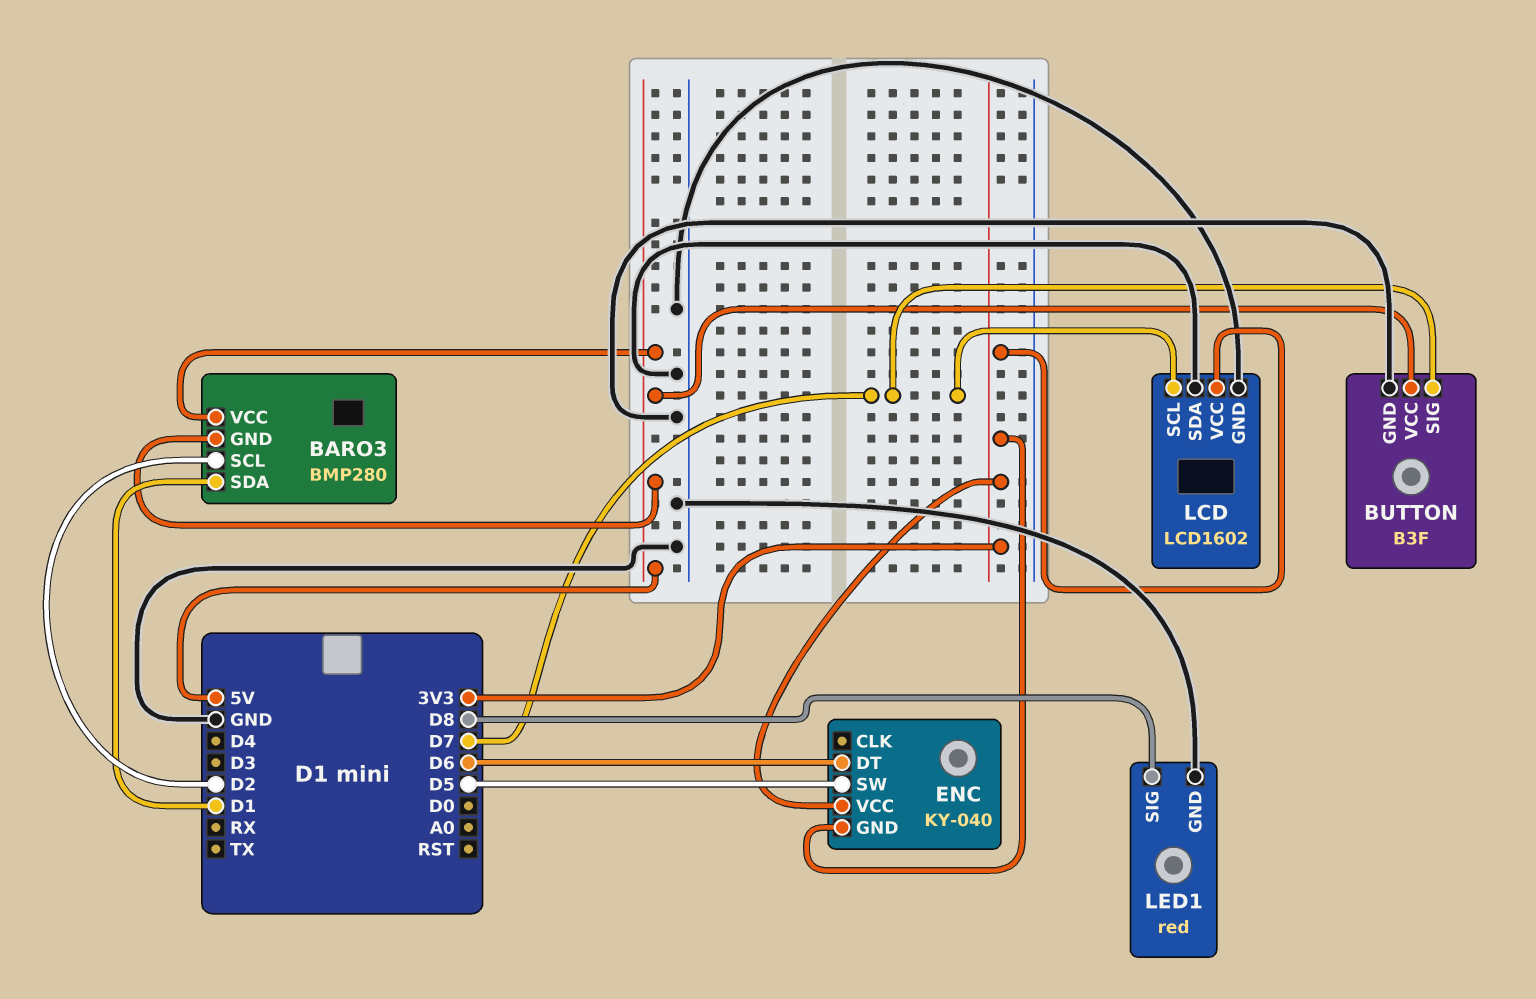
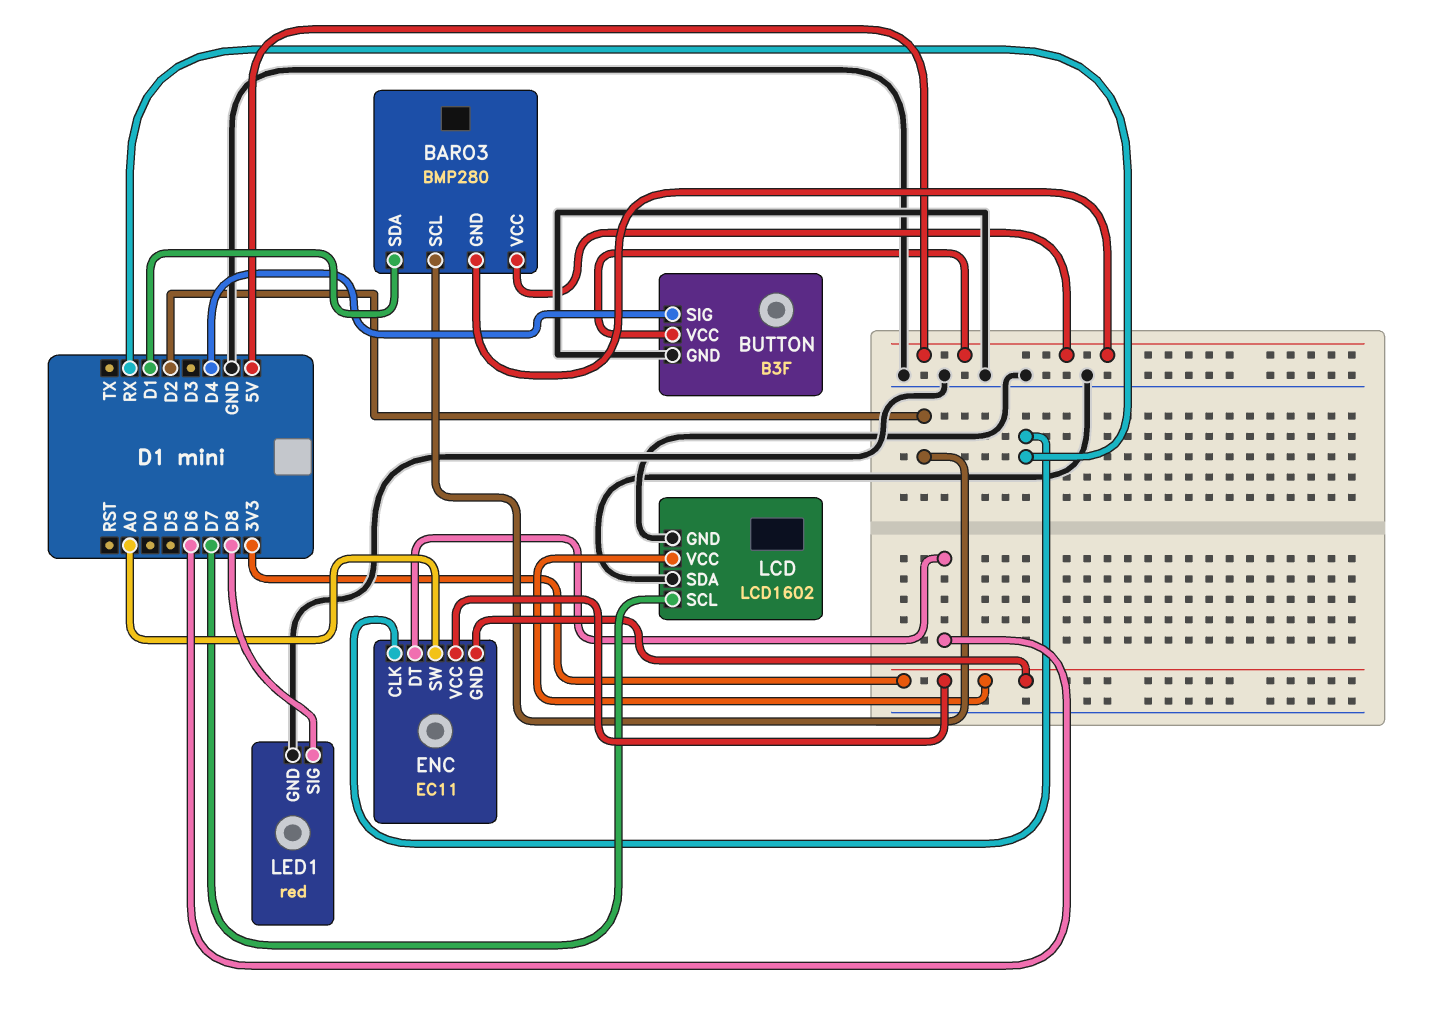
BUTTON pin SIG: D7 -> D4
ENC: KY-040 -> EC11
ENC pin CLK: none -> RX
ENC pin SW: D5 -> A0

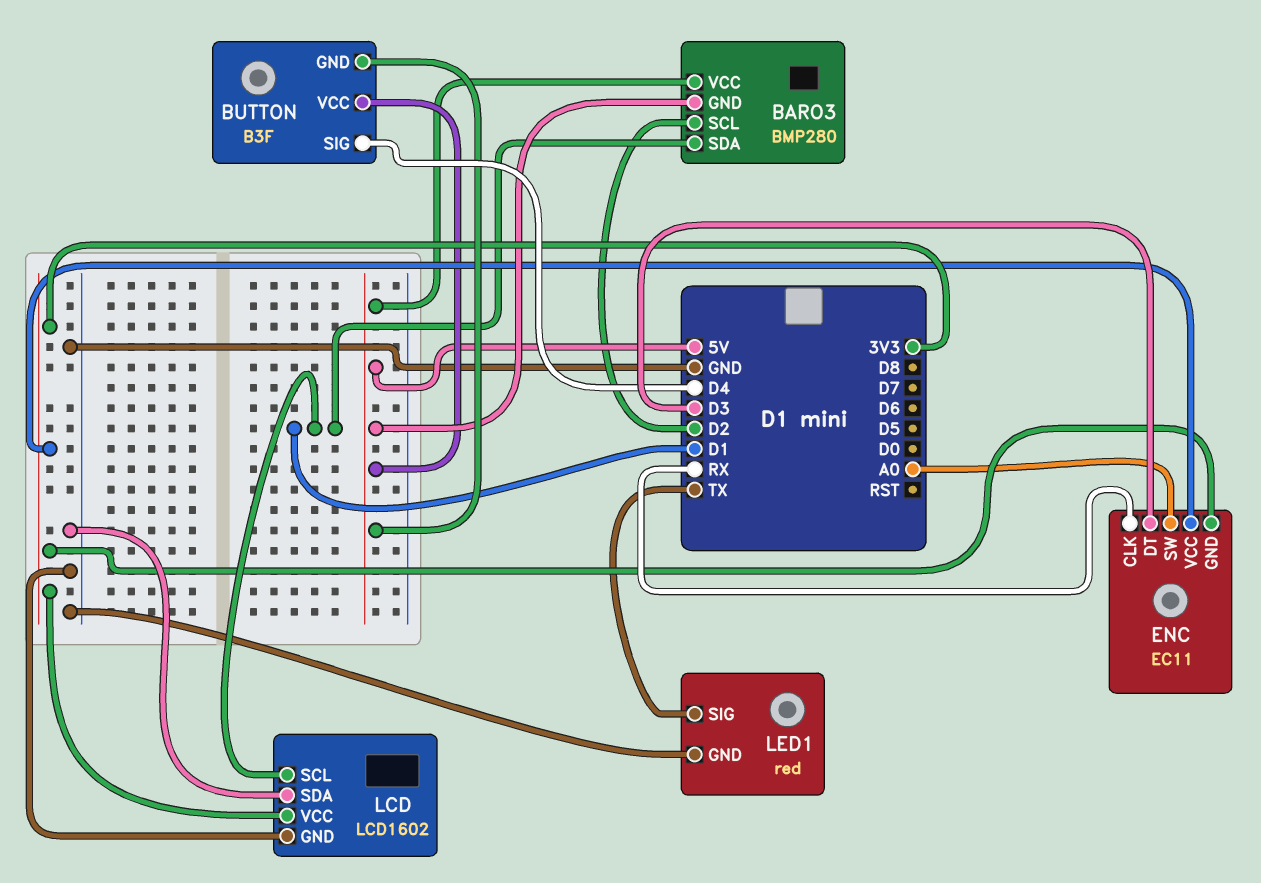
BUTTON pin GND: GND -> 5V
ENC pin DT: D6 -> D3
LCD pin SCL: D7 -> D1
LED1 pin SIG: D8 -> TX

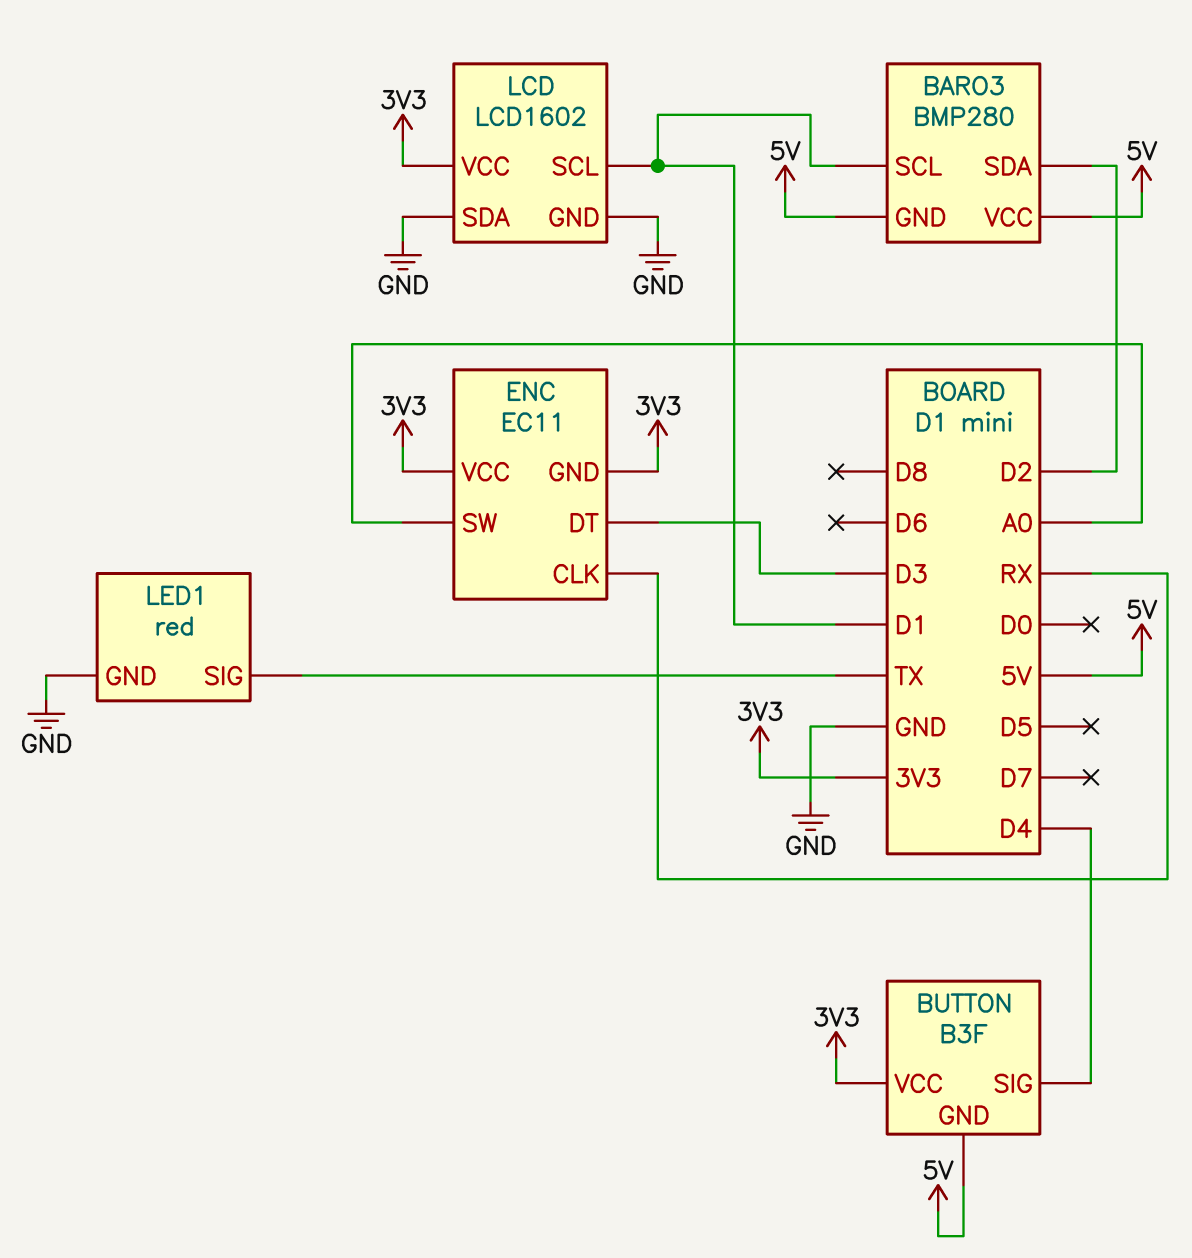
BARO3 pin SCL: D2 -> D1
BARO3 pin SDA: D1 -> D2
BUTTON pin VCC: 5V -> 3V3

